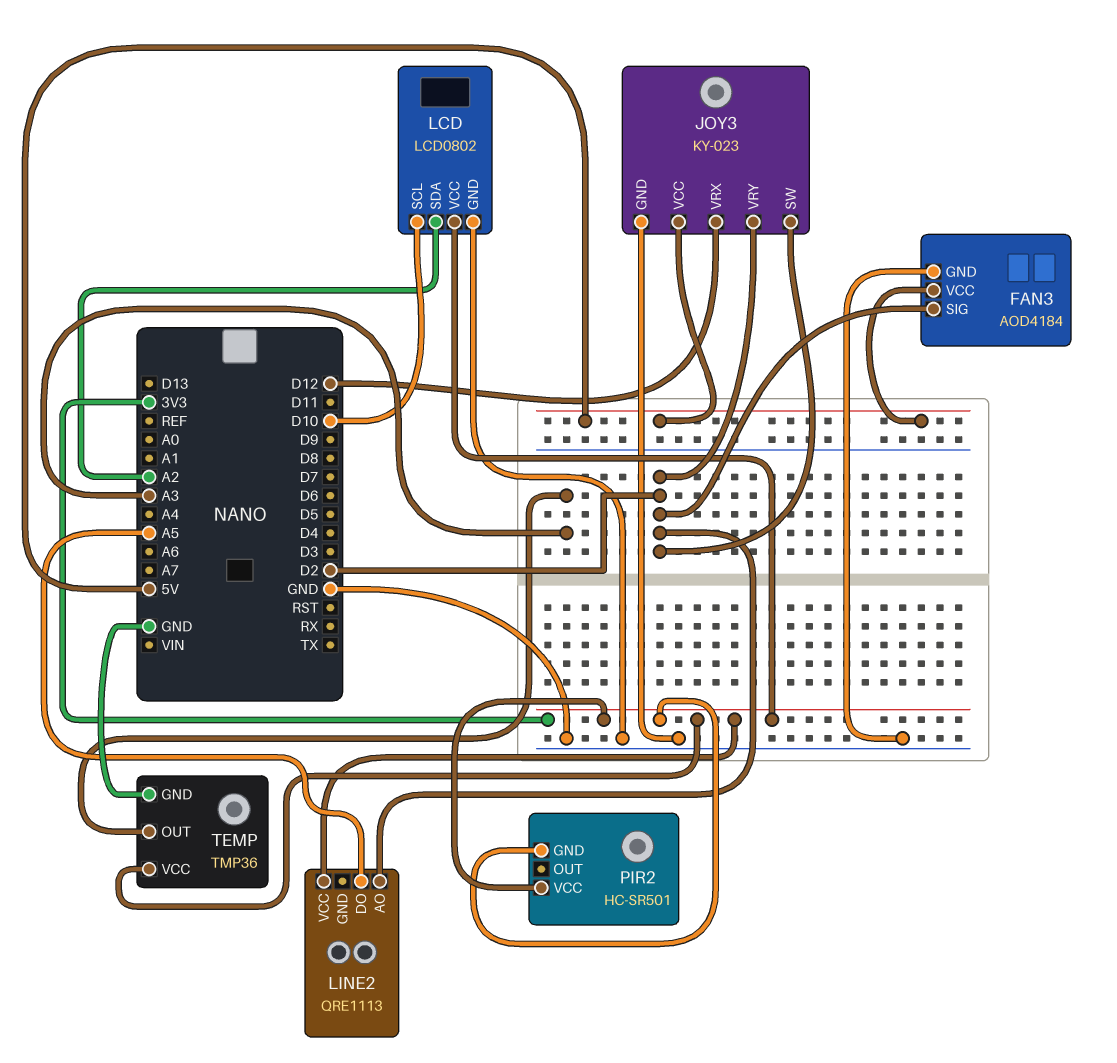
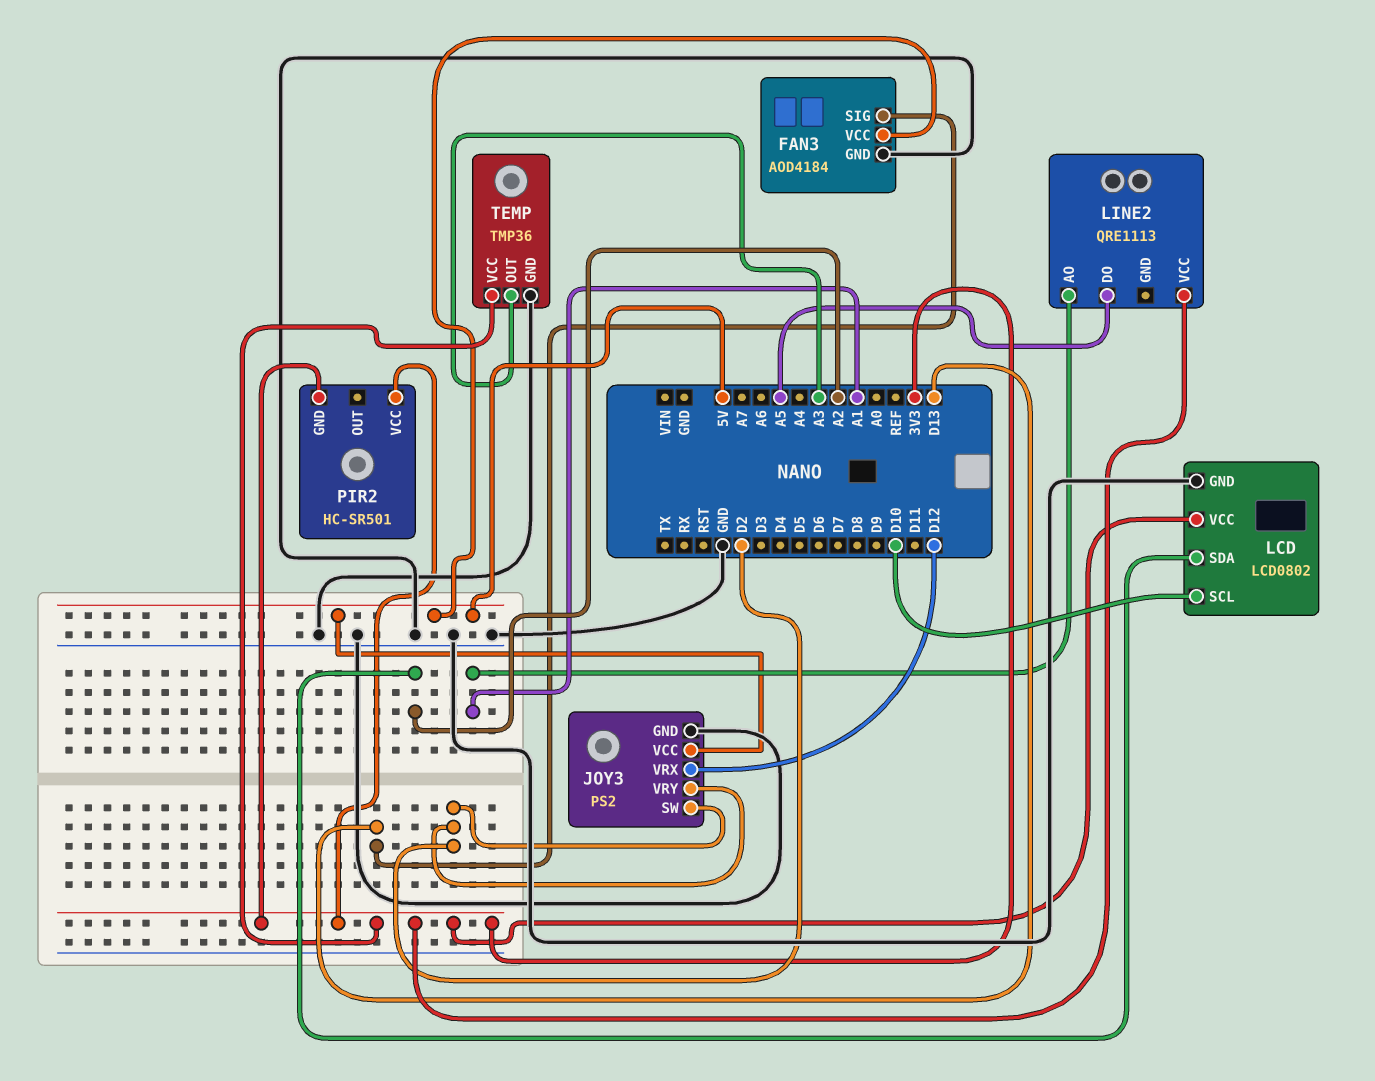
FAN3 pin SIG: D2 -> D13
JOY3: KY-023 -> PS2
LINE2 pin AO: D2 -> A1

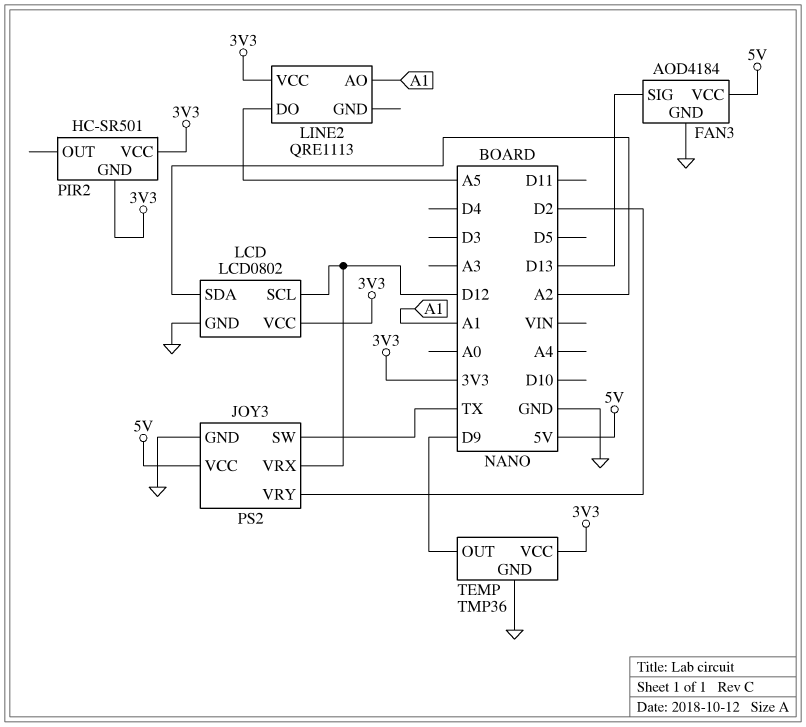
JOY3 pin SW: D2 -> TX
LCD pin SCL: D10 -> D12
TEMP pin OUT: A3 -> D9

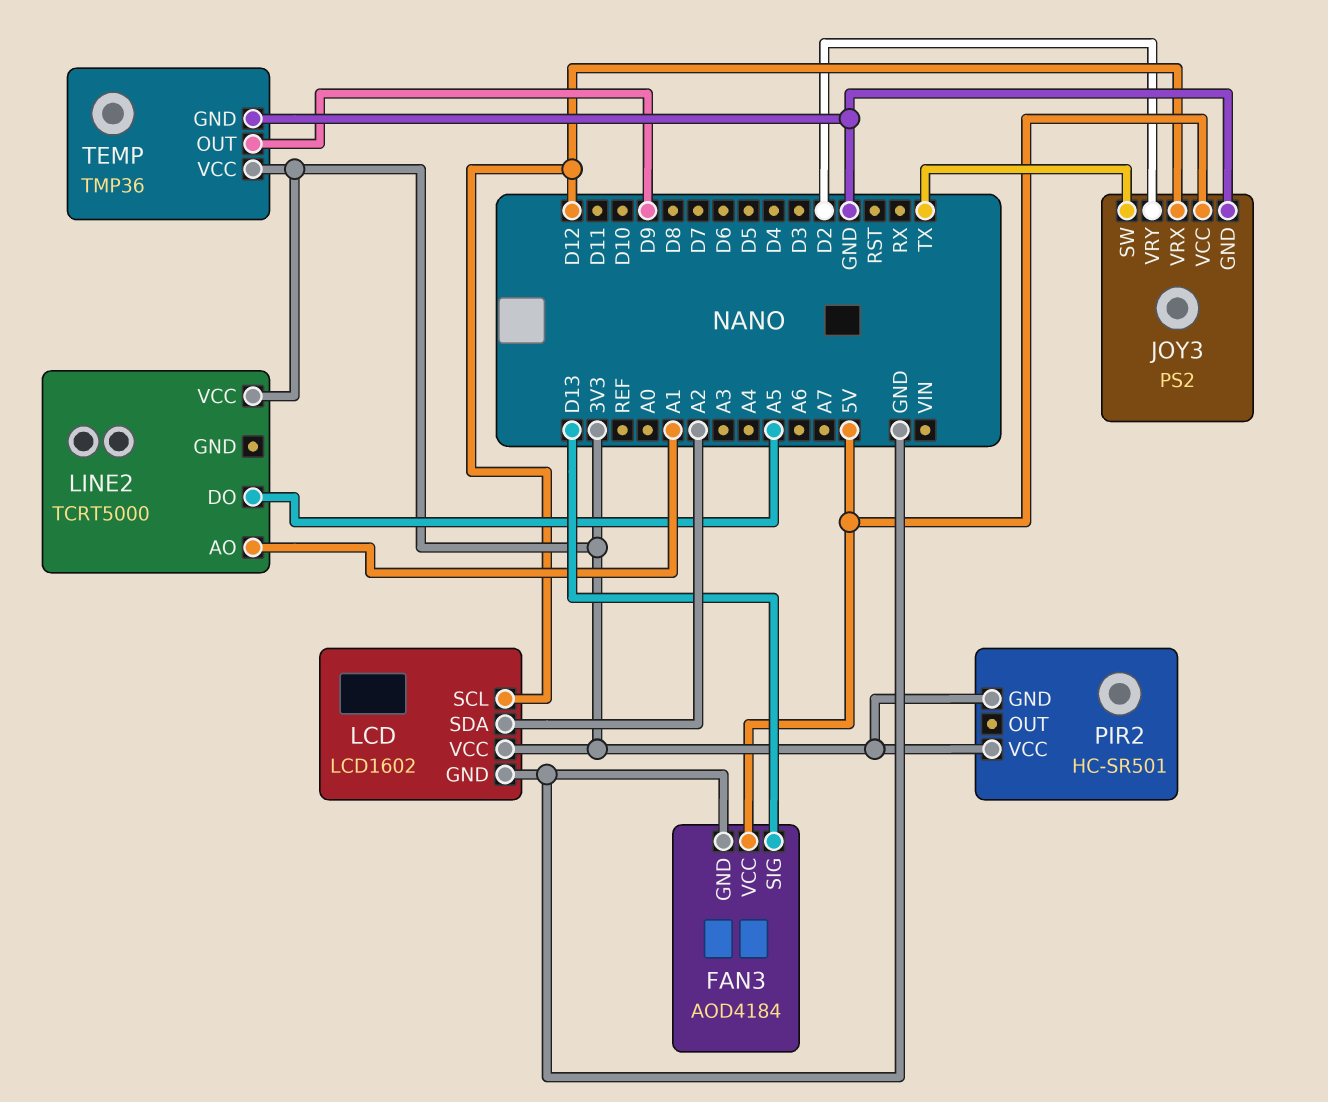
LCD: LCD0802 -> LCD1602
LINE2: QRE1113 -> TCRT5000

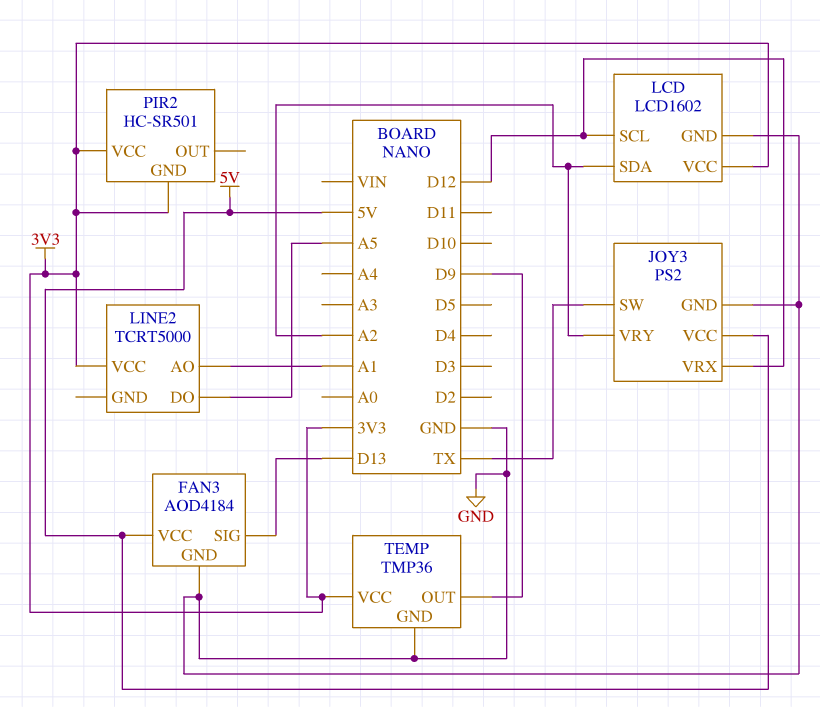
JOY3 pin VRY: D2 -> A2

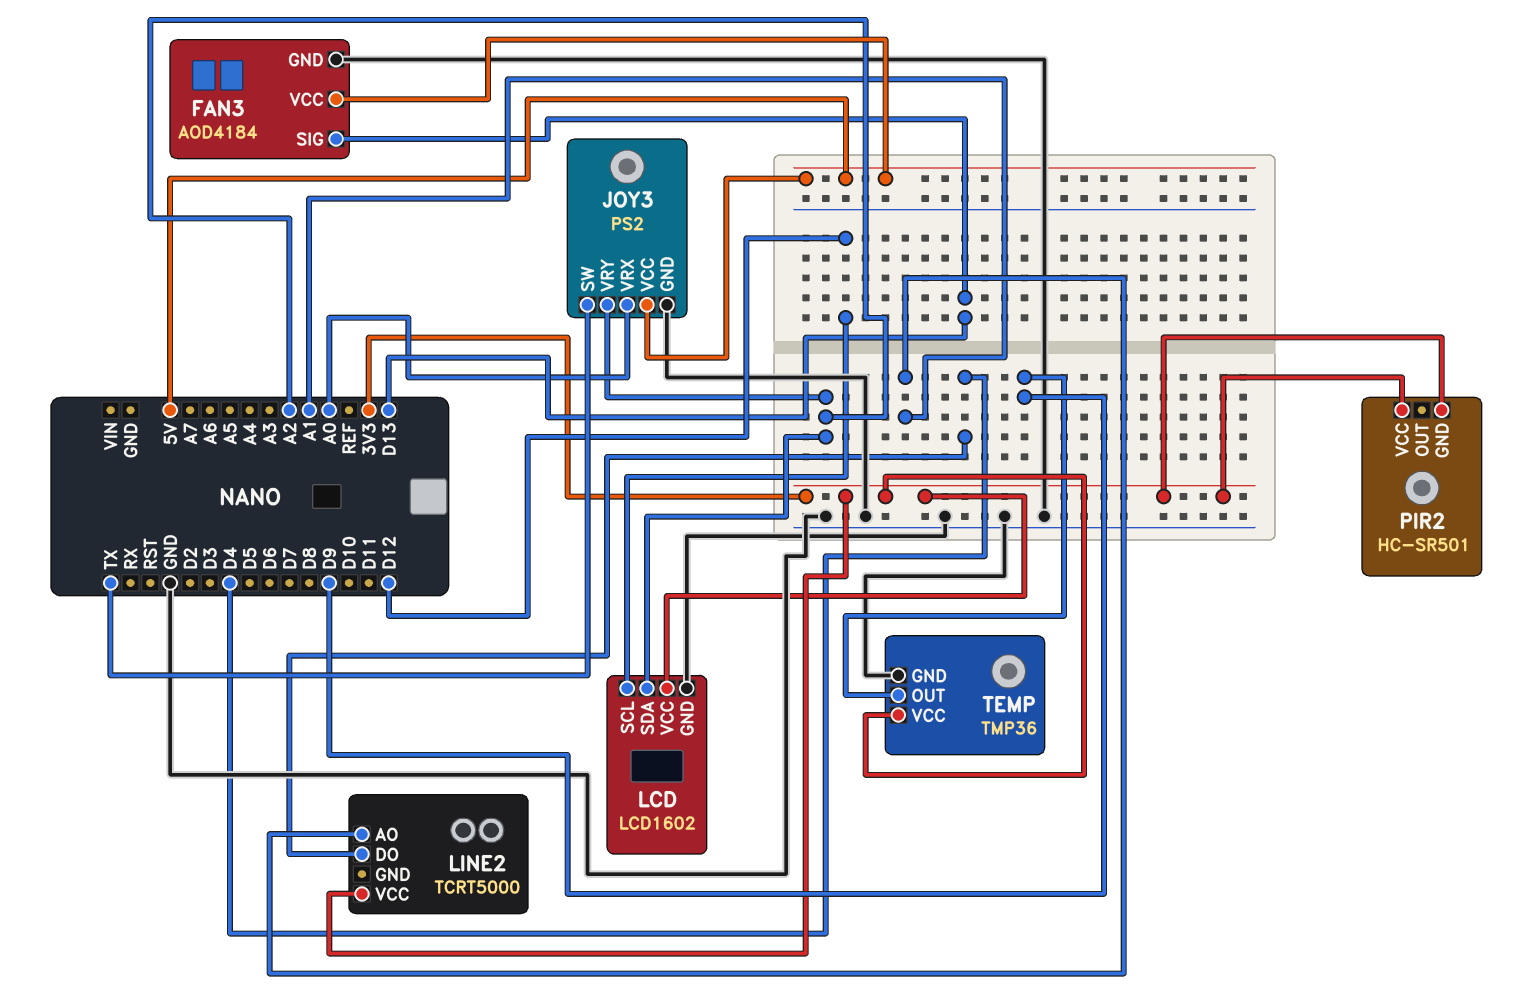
JOY3 pin VRX: D12 -> A0
LINE2 pin DO: A5 -> D4

